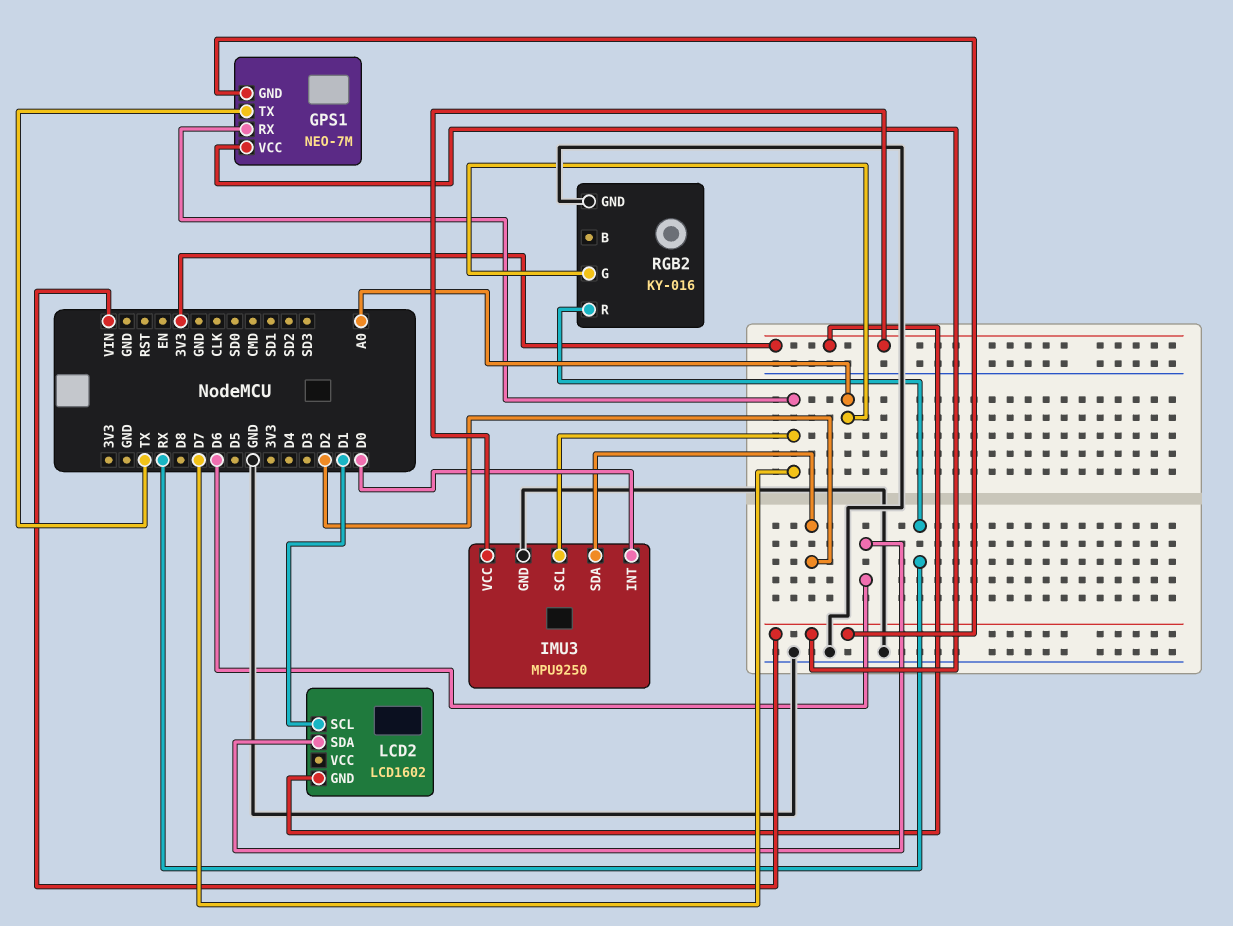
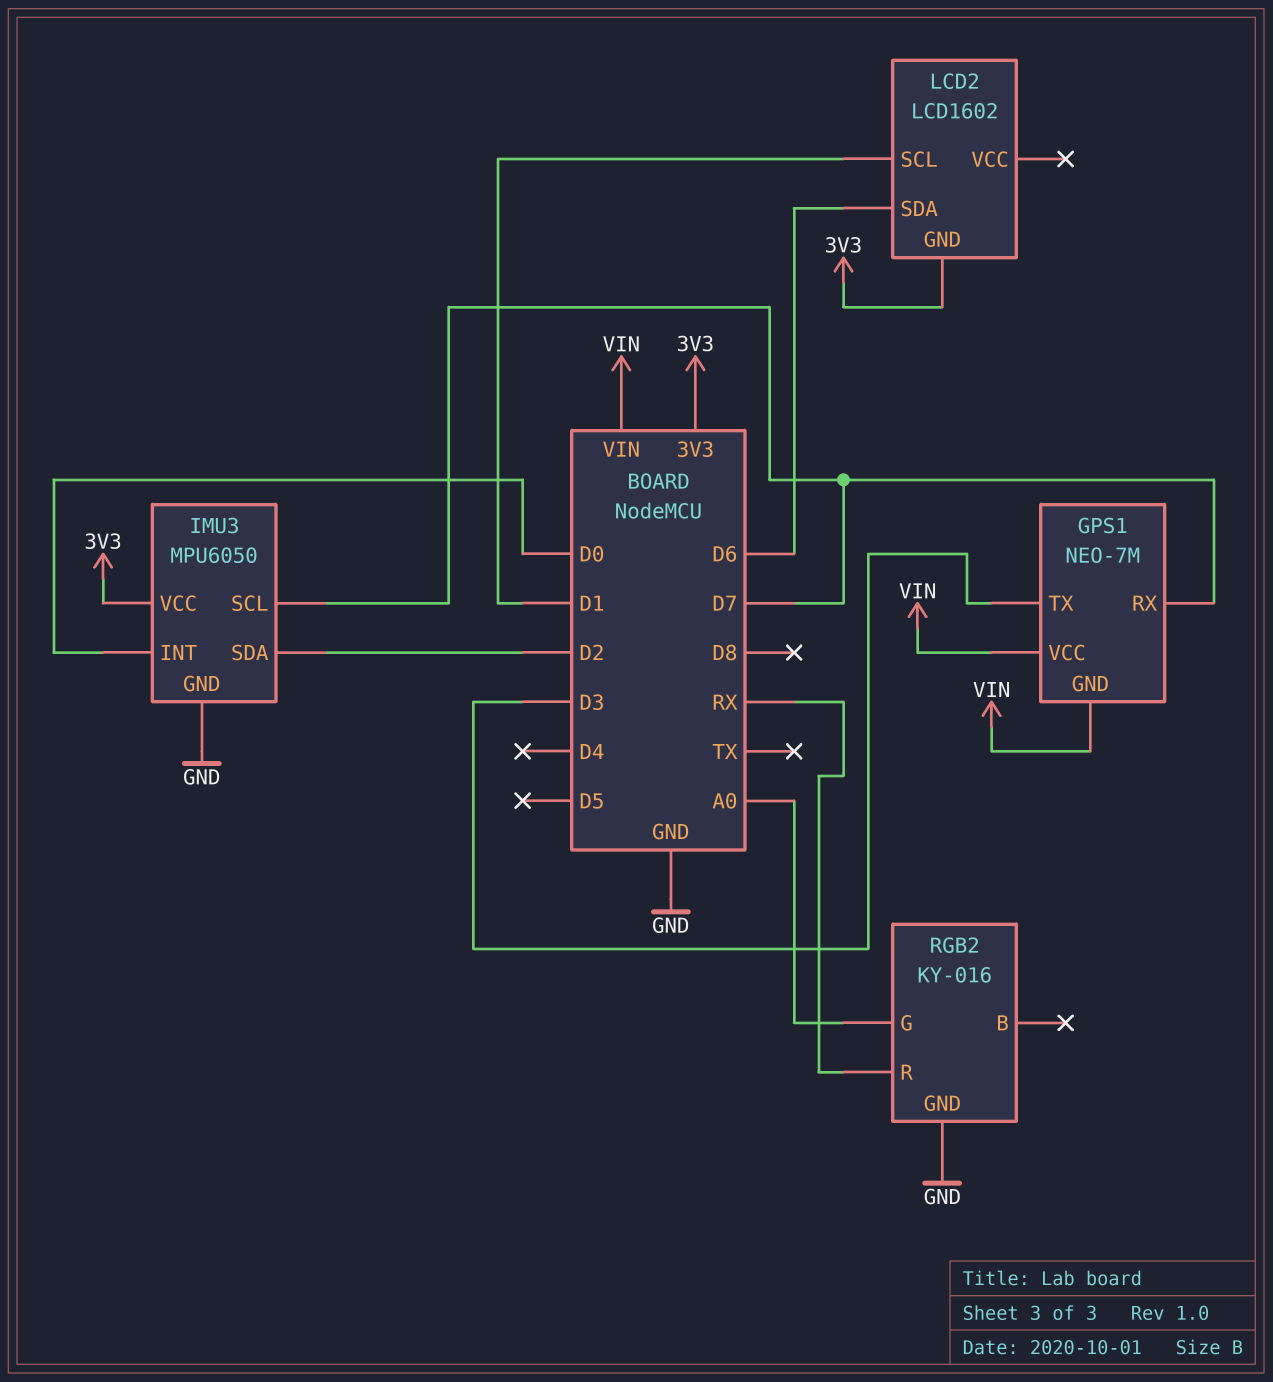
GPS1 pin TX: TX -> D3
IMU3: MPU9250 -> MPU6050

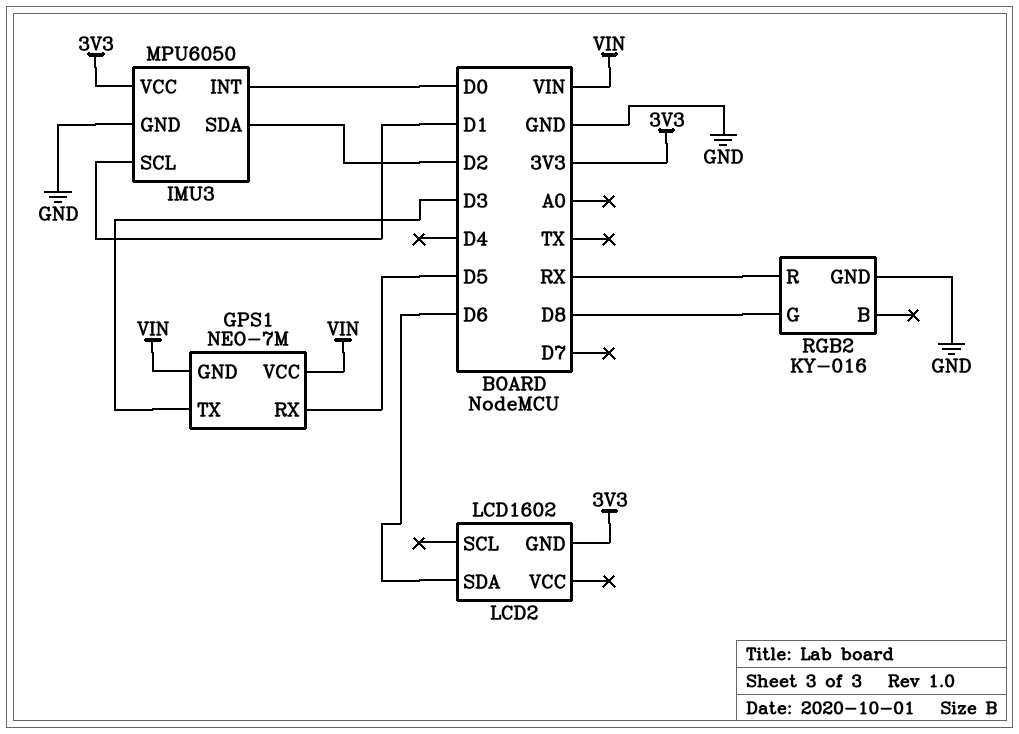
GPS1 pin RX: D7 -> D5
IMU3 pin SCL: D7 -> D1
LCD2 pin SCL: D1 -> none
RGB2 pin G: A0 -> D8

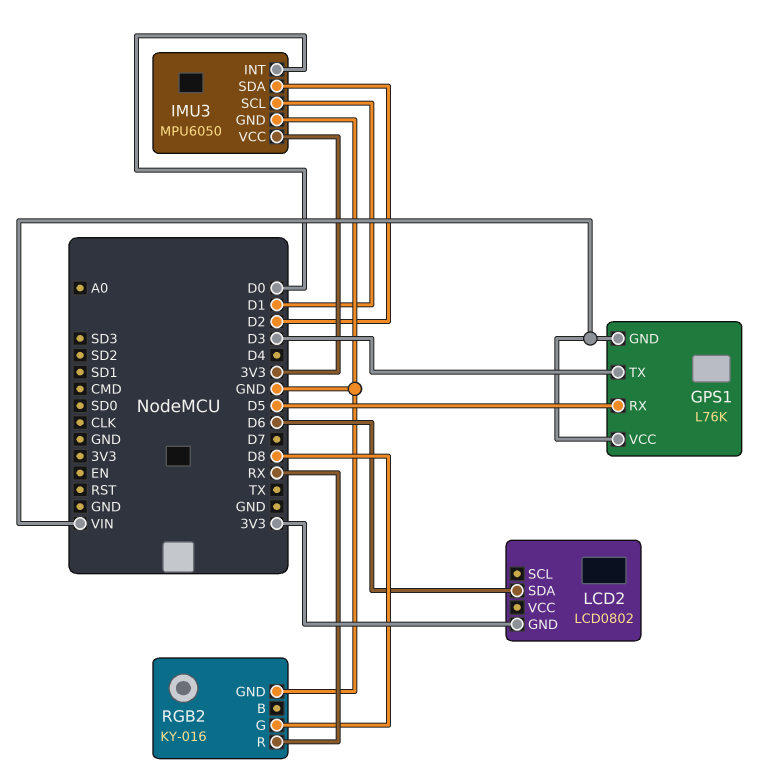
GPS1: NEO-7M -> L76K
LCD2: LCD1602 -> LCD0802

